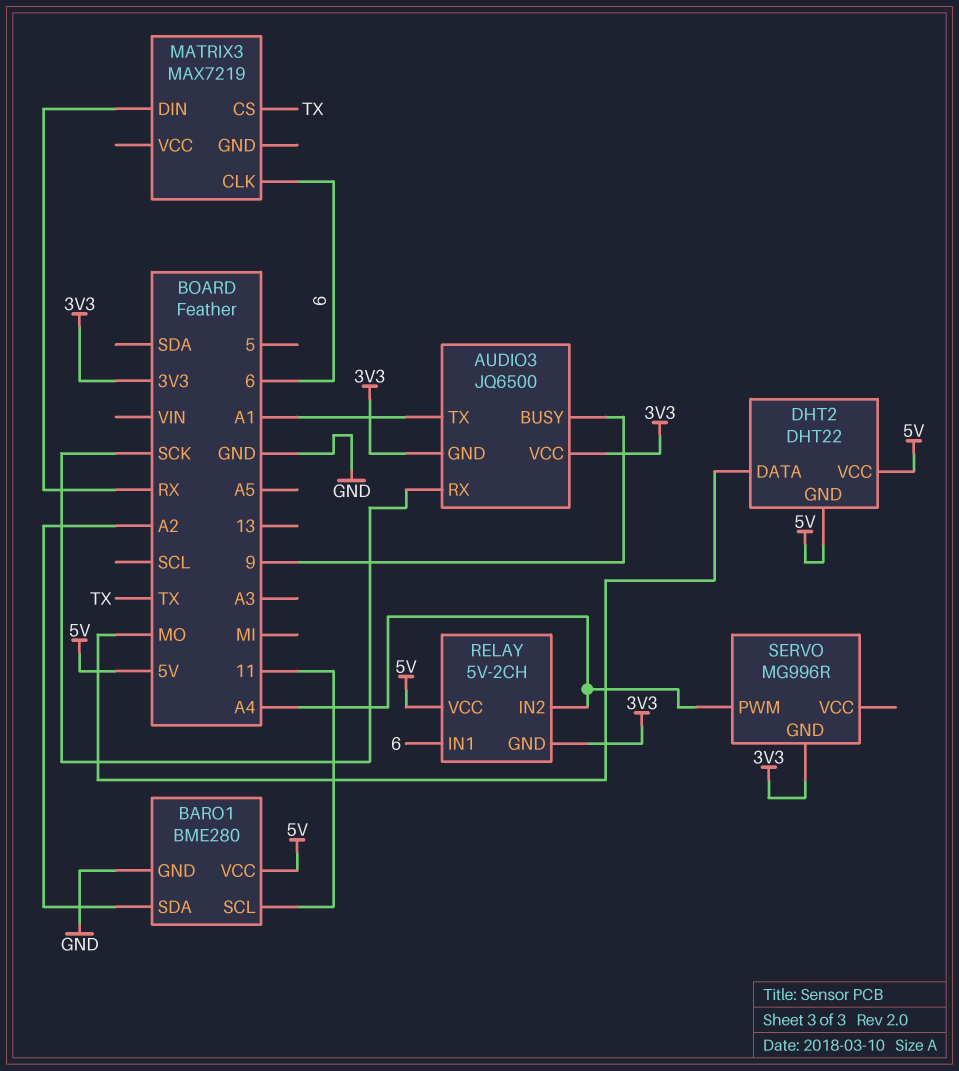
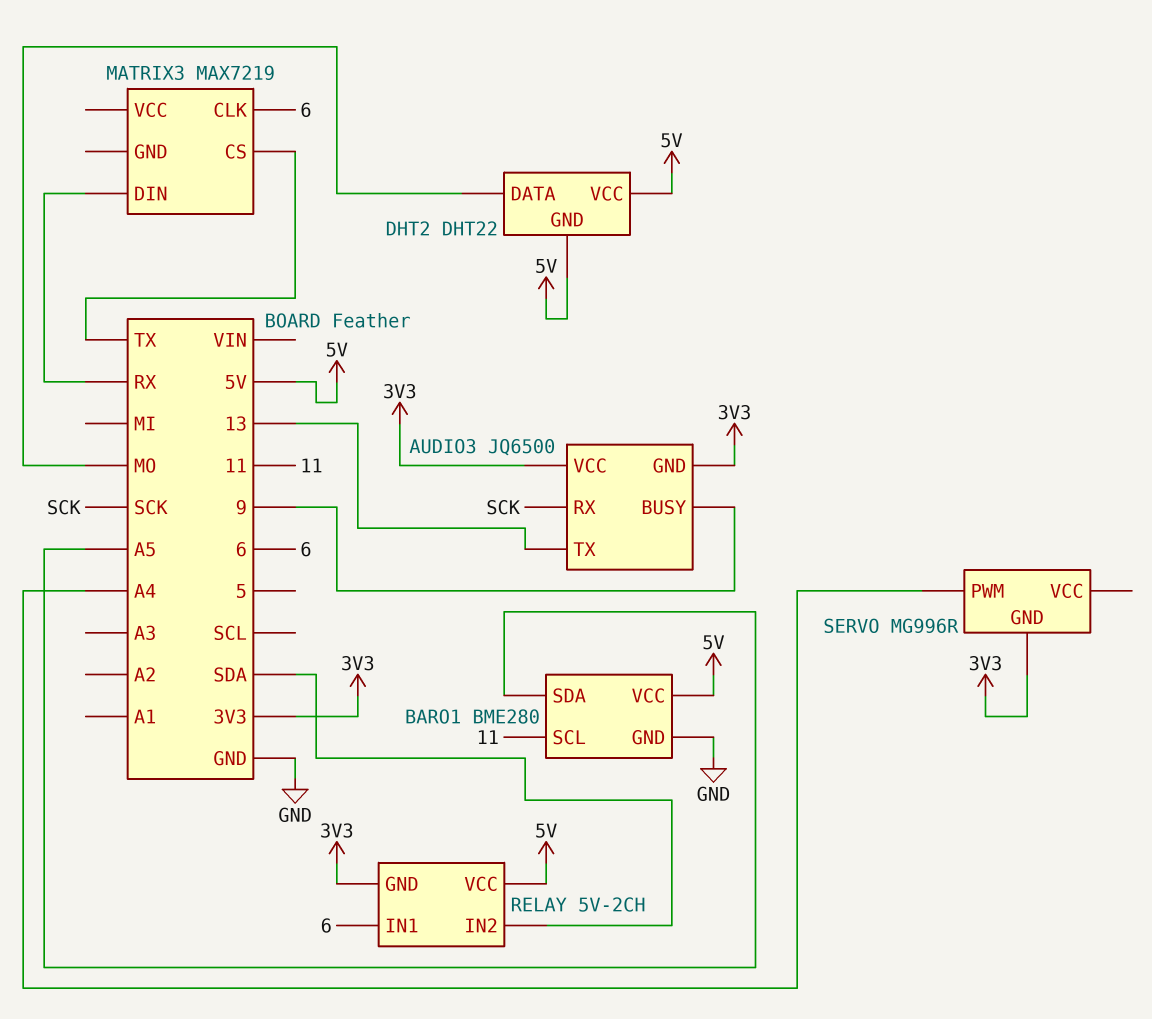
AUDIO3 pin TX: A1 -> 13
BARO1 pin SDA: A2 -> A5
RELAY pin IN2: A4 -> SDA

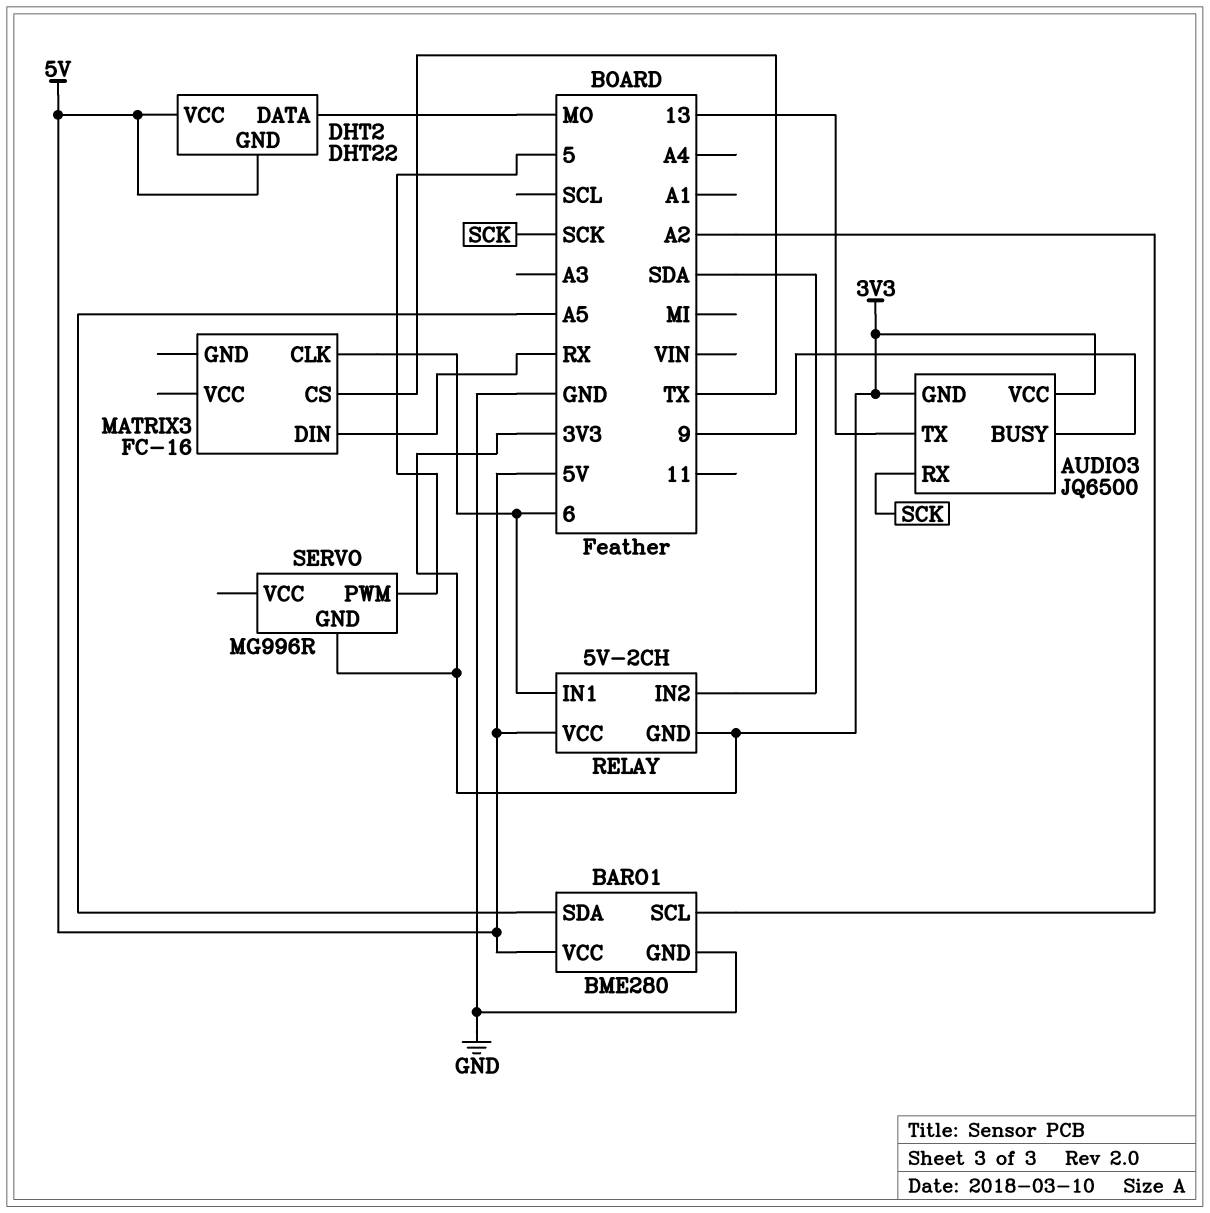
BARO1 pin SCL: 11 -> A2
MATRIX3: MAX7219 -> FC-16
SERVO pin PWM: A4 -> 5

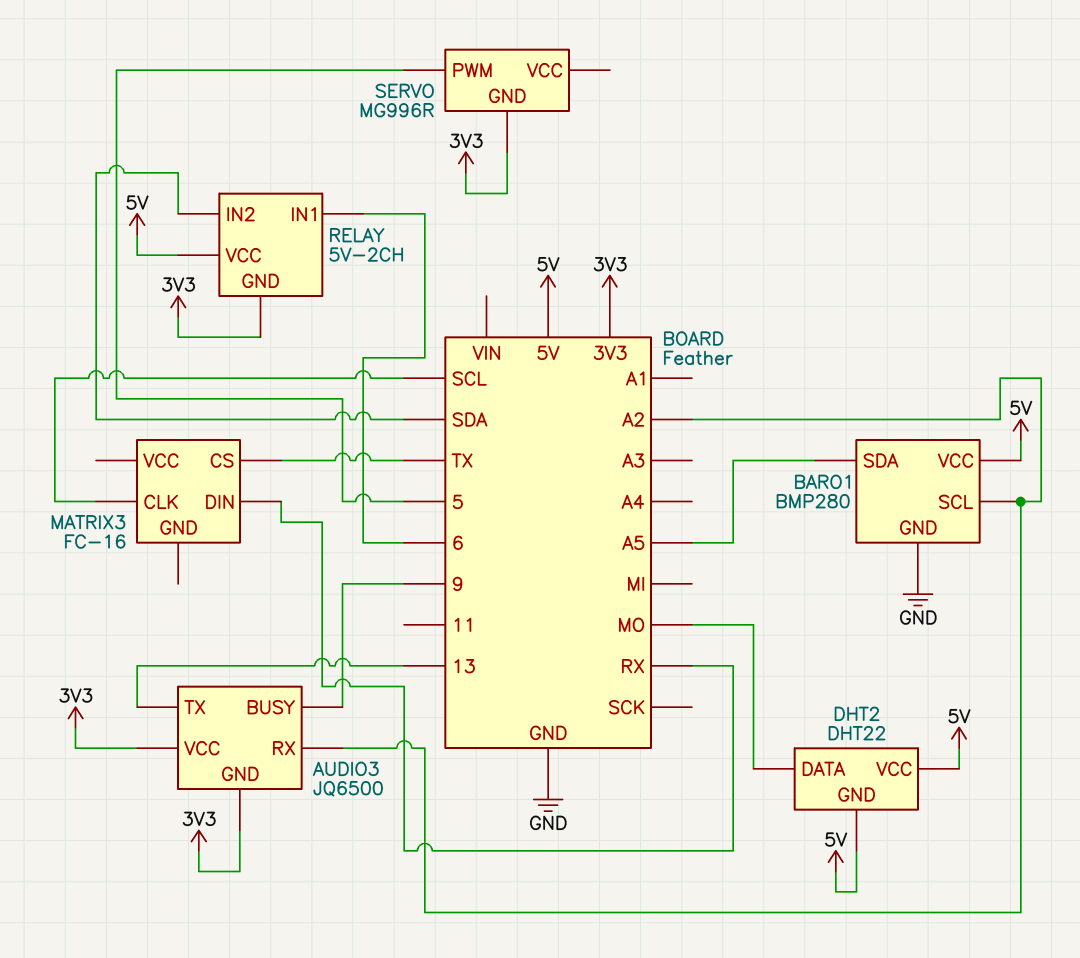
AUDIO3 pin RX: SCK -> A2
BARO1: BME280 -> BMP280
MATRIX3 pin CLK: 6 -> SCL

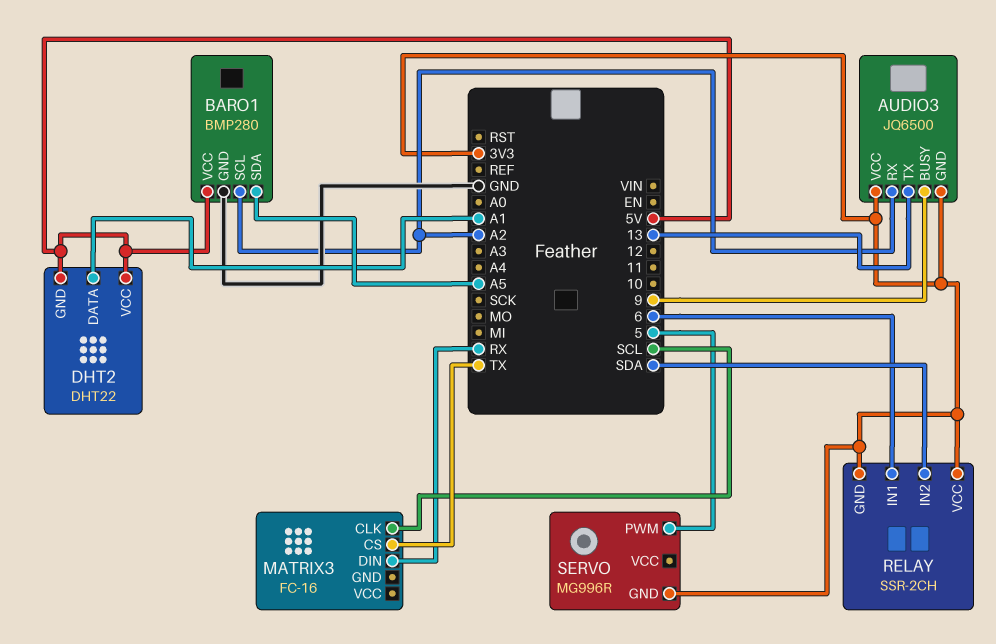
DHT2 pin DATA: MO -> A1
RELAY: 5V-2CH -> SSR-2CH
RELAY pin VCC: 5V -> 3V3

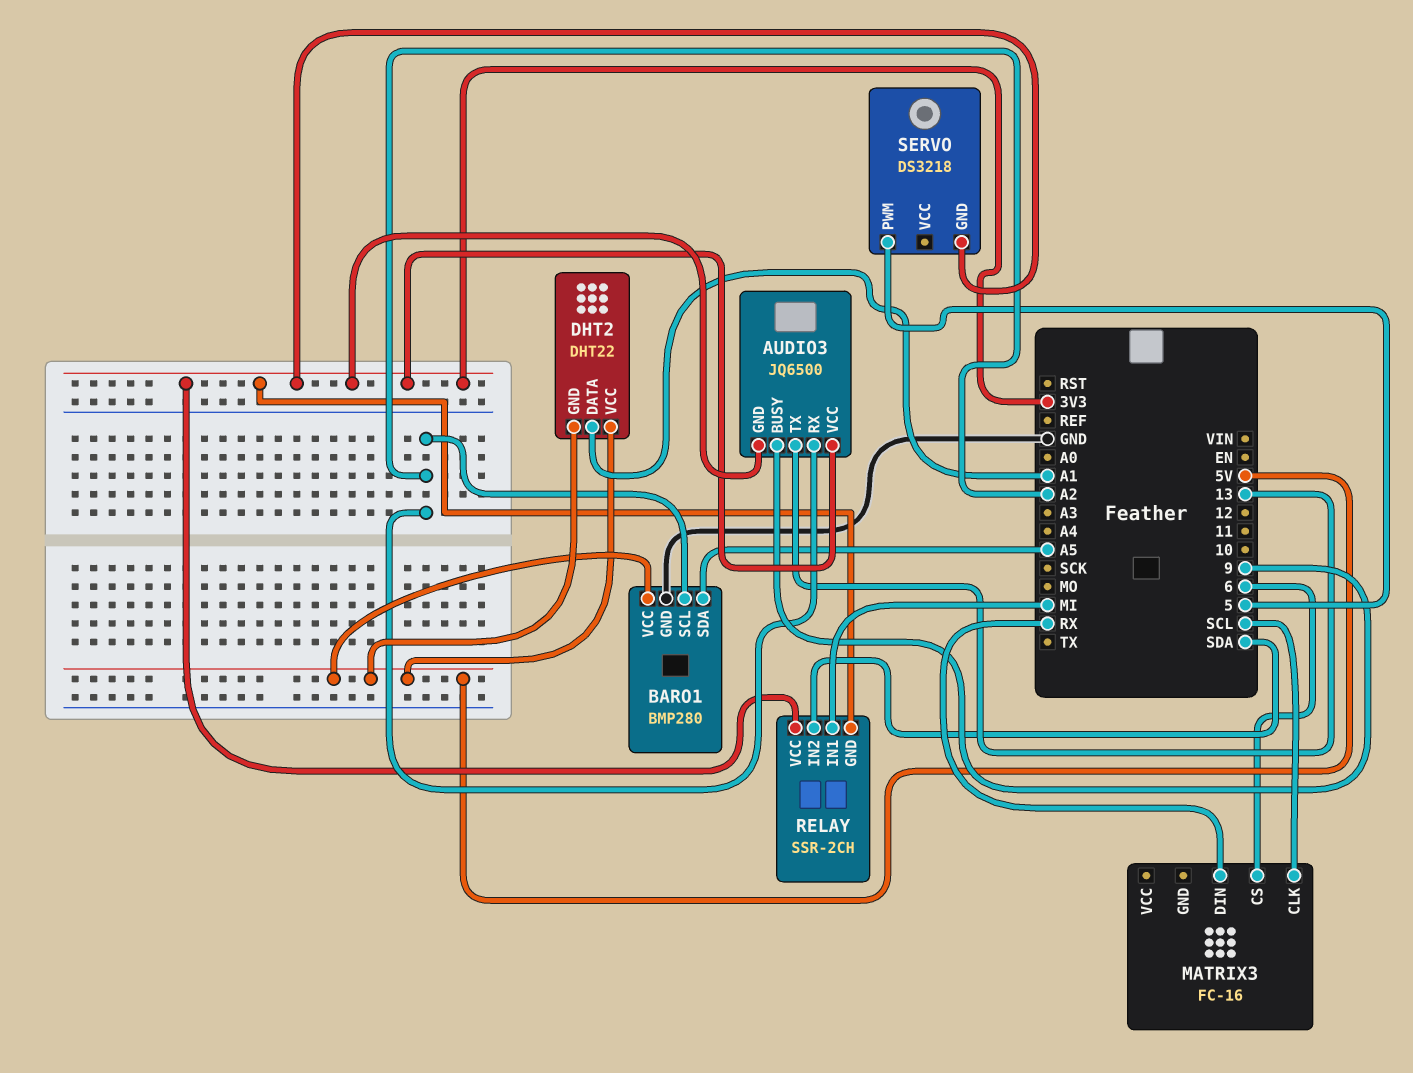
MATRIX3 pin CS: TX -> 6
RELAY pin IN1: 6 -> MI
SERVO: MG996R -> DS3218

